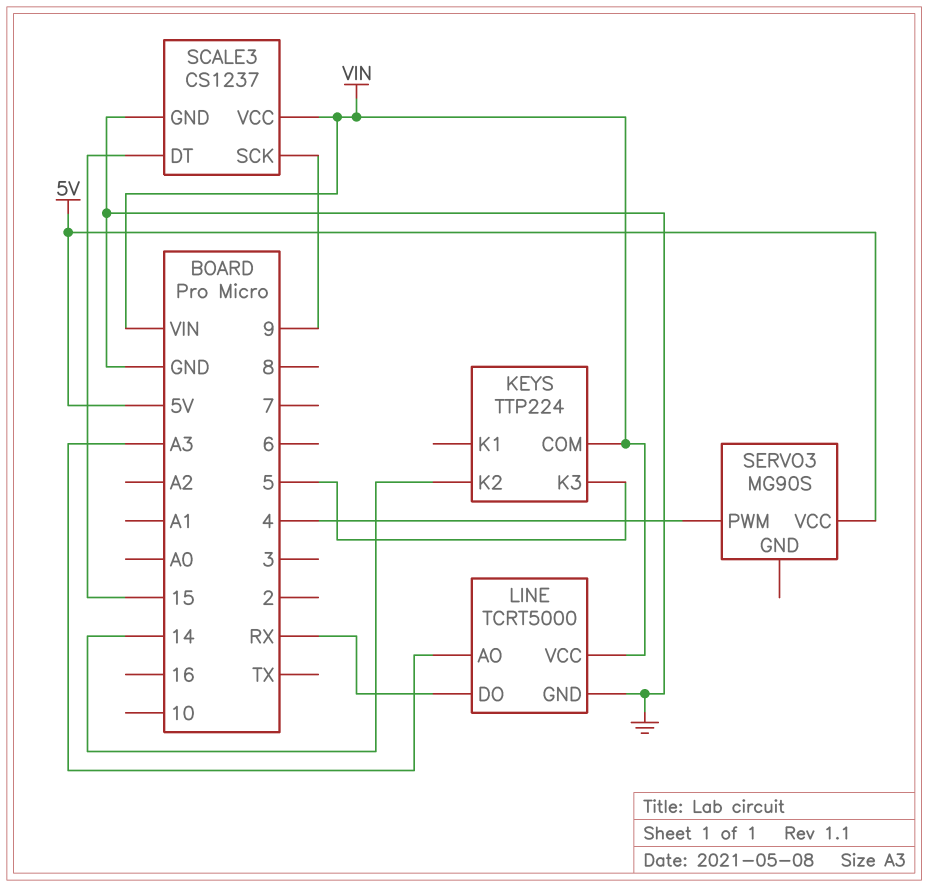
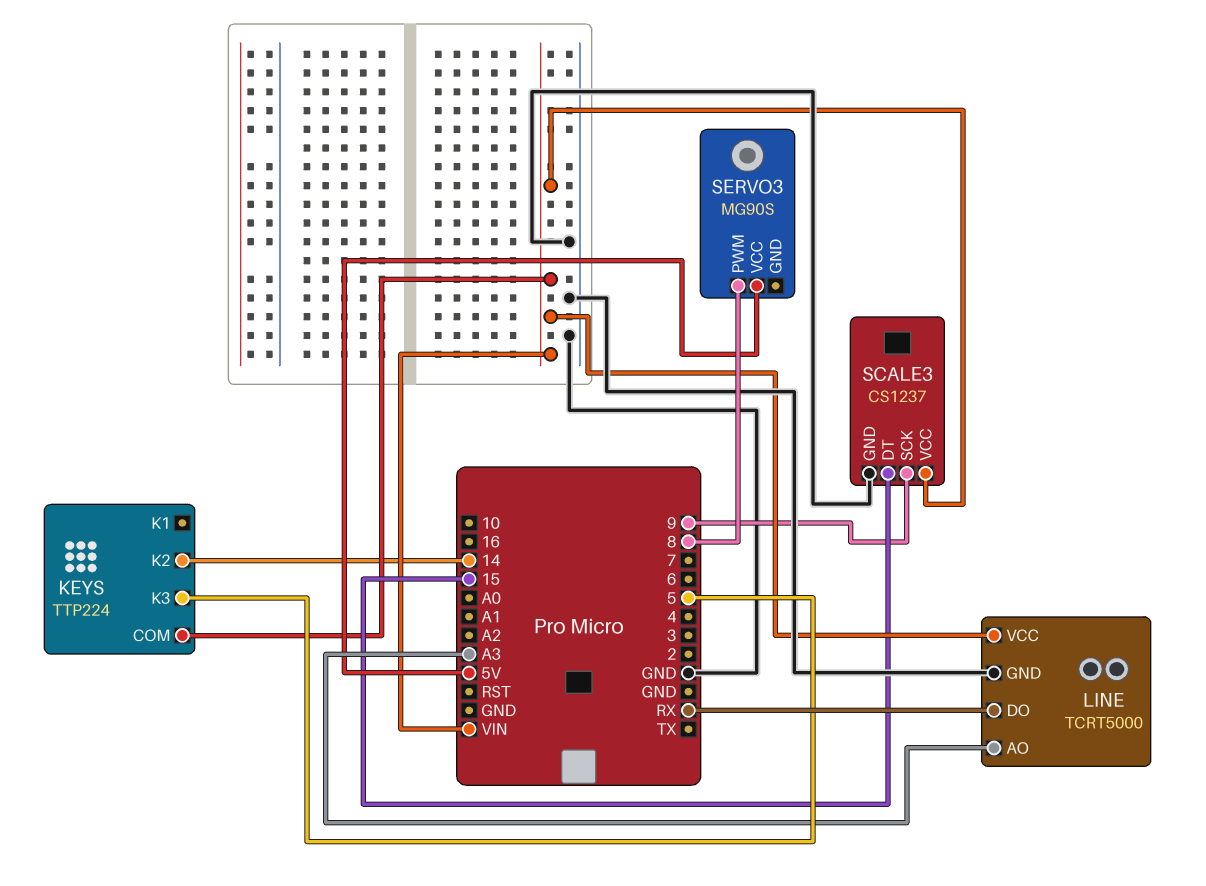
SERVO3 pin PWM: 4 -> 8

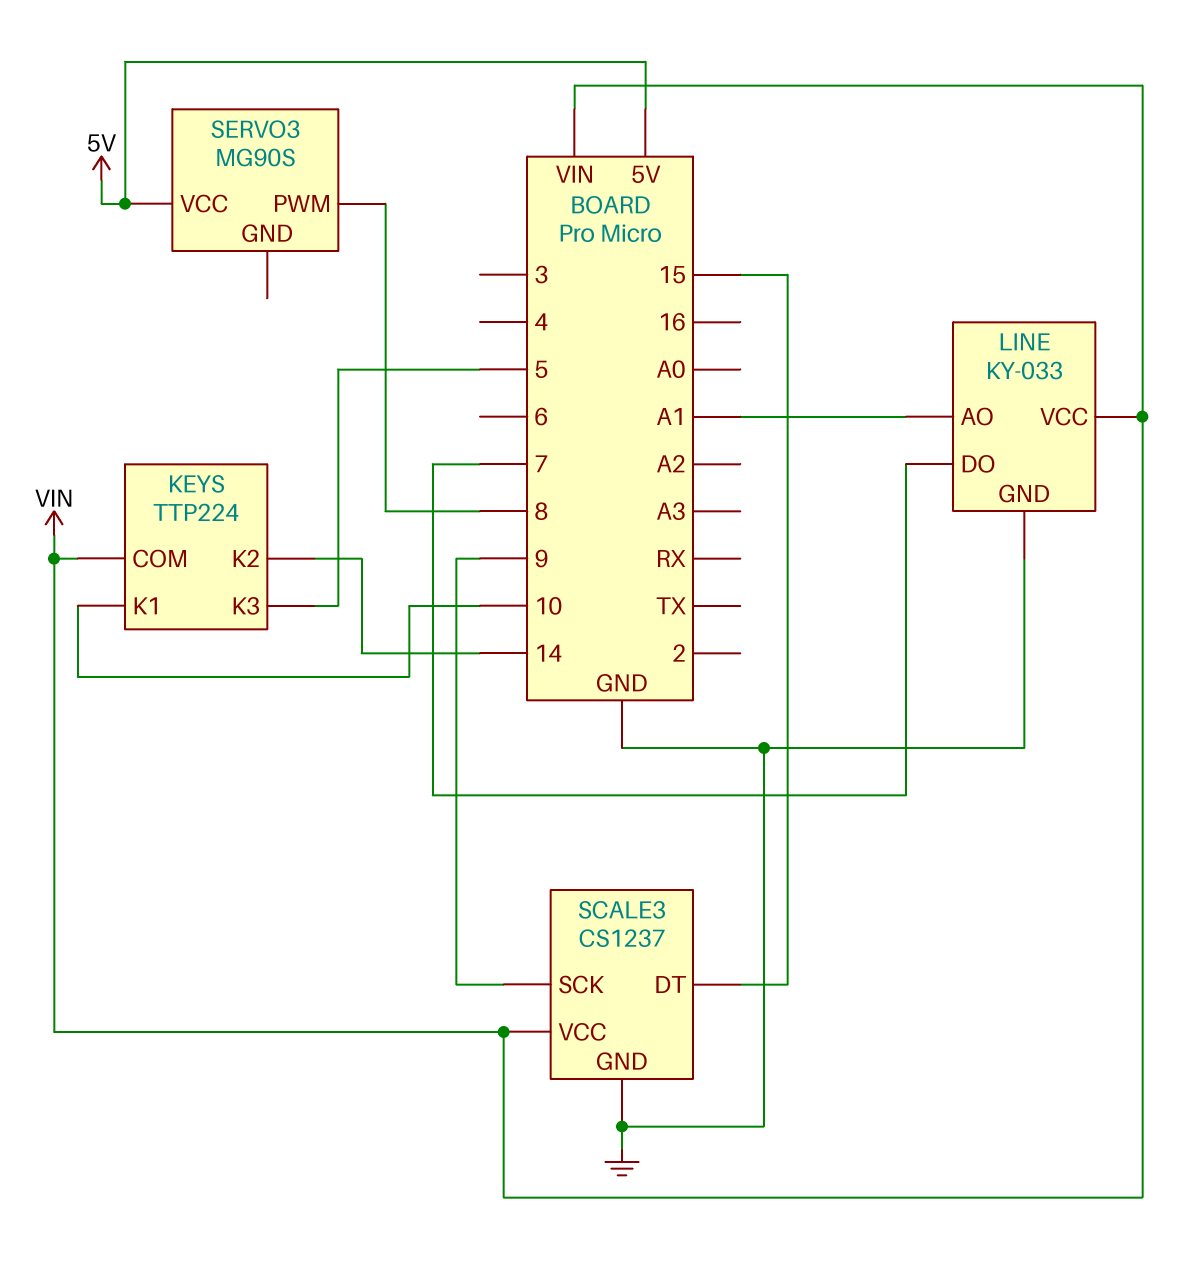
KEYS pin K1: none -> 10
LINE: TCRT5000 -> KY-033
LINE pin AO: A3 -> A1
LINE pin DO: RX -> 7

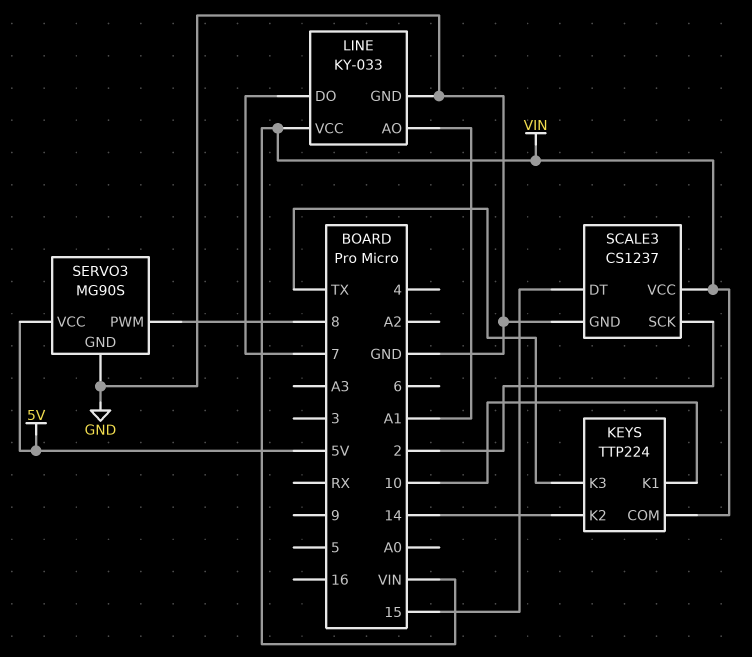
KEYS pin K3: 5 -> TX
SCALE3 pin SCK: 9 -> 2
SERVO3 pin GND: none -> GND

